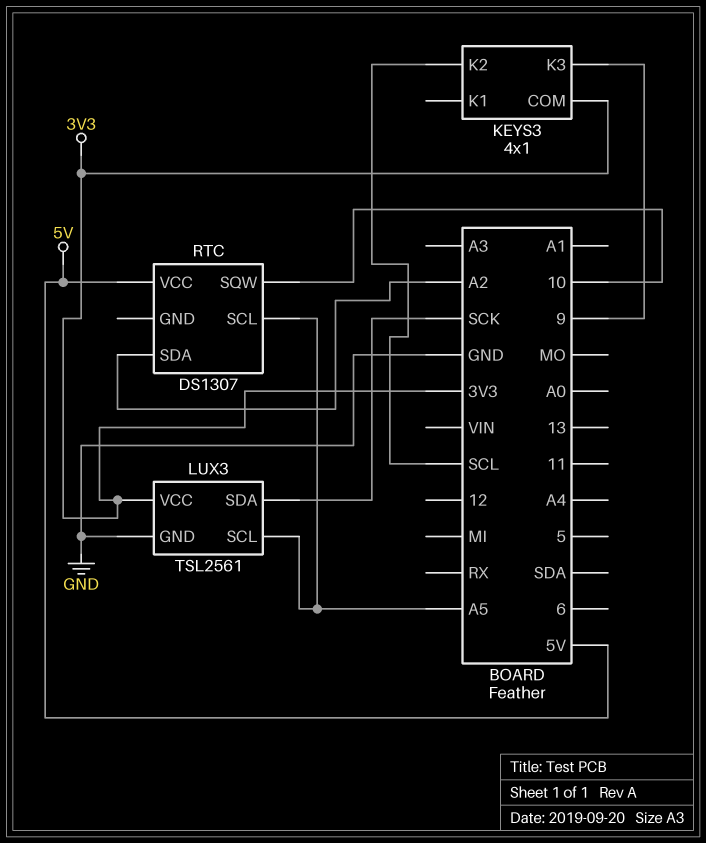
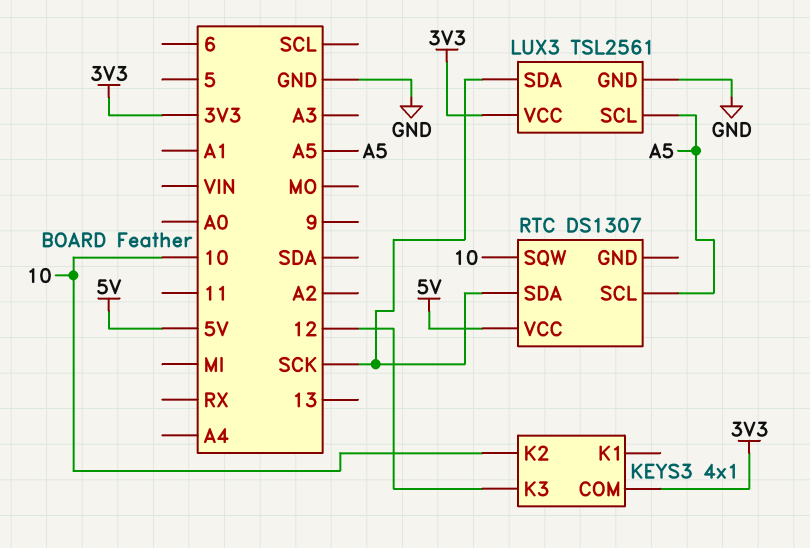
KEYS3 pin K2: SCL -> 10
KEYS3 pin K3: 9 -> 12
RTC pin SDA: A2 -> SCK

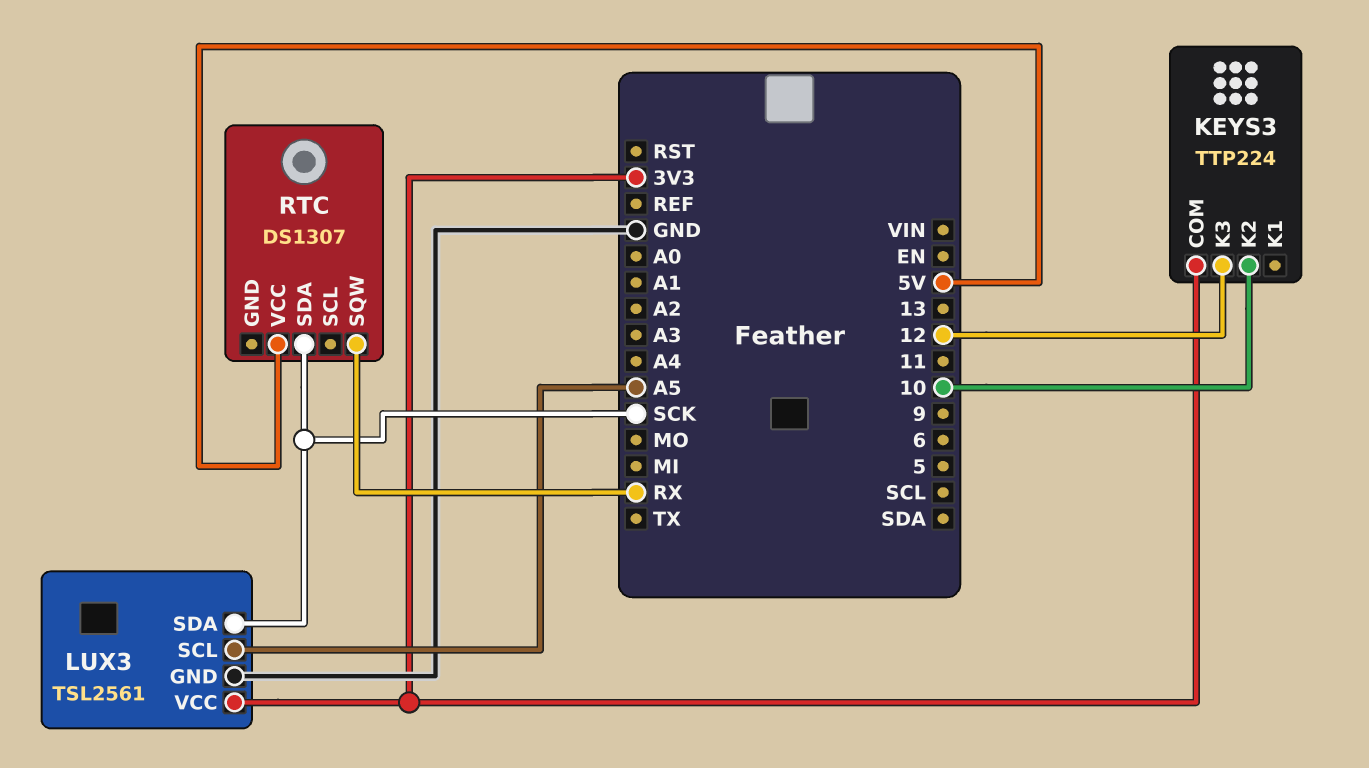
KEYS3: 4x1 -> TTP224
RTC pin SCL: A5 -> none
RTC pin SQW: 10 -> RX

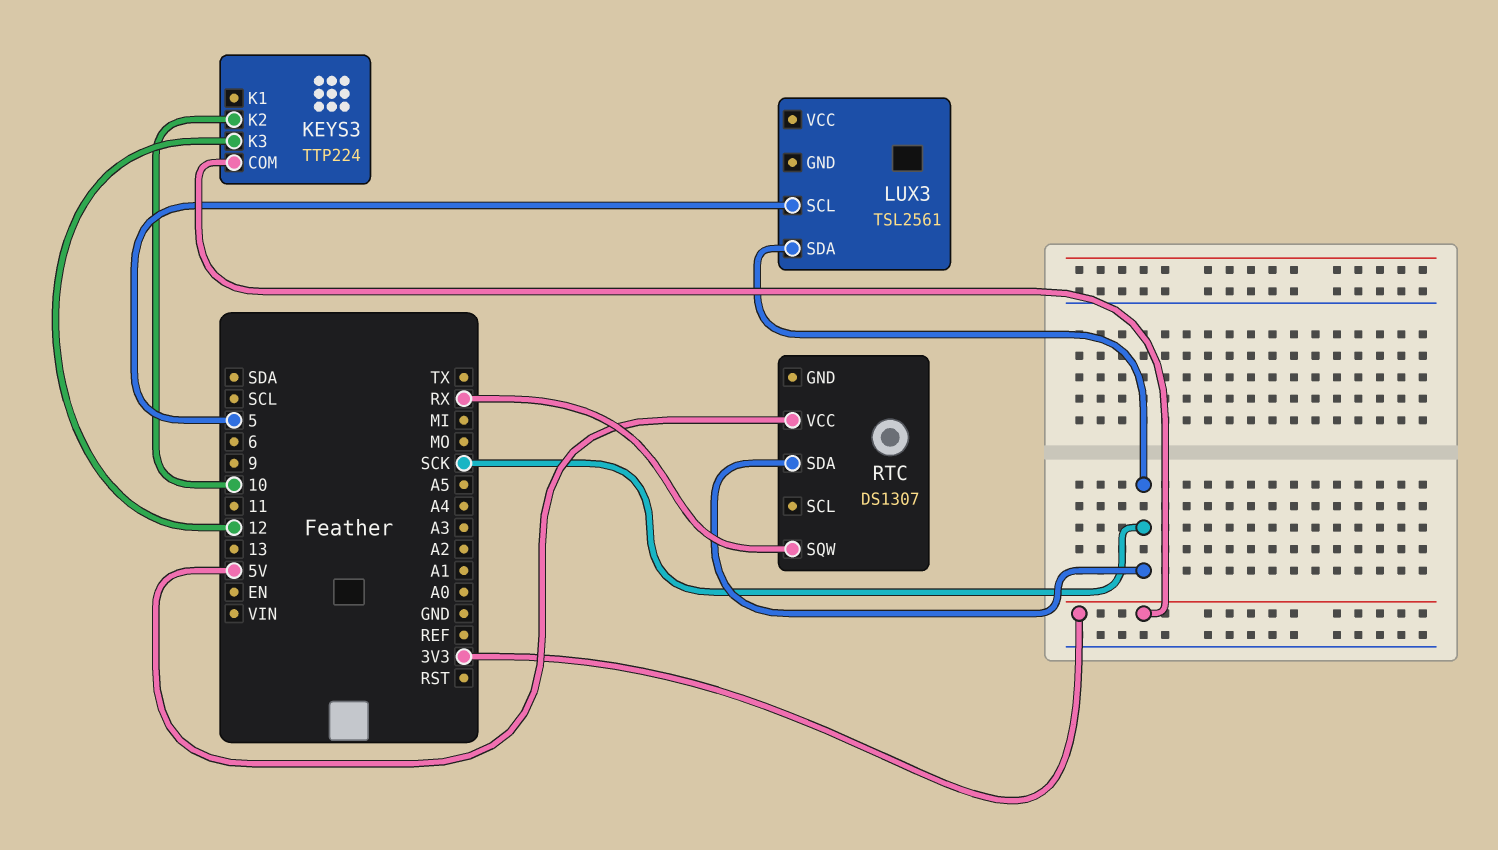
LUX3 pin GND: GND -> none
LUX3 pin SCL: A5 -> 5
LUX3 pin VCC: 3V3 -> none

